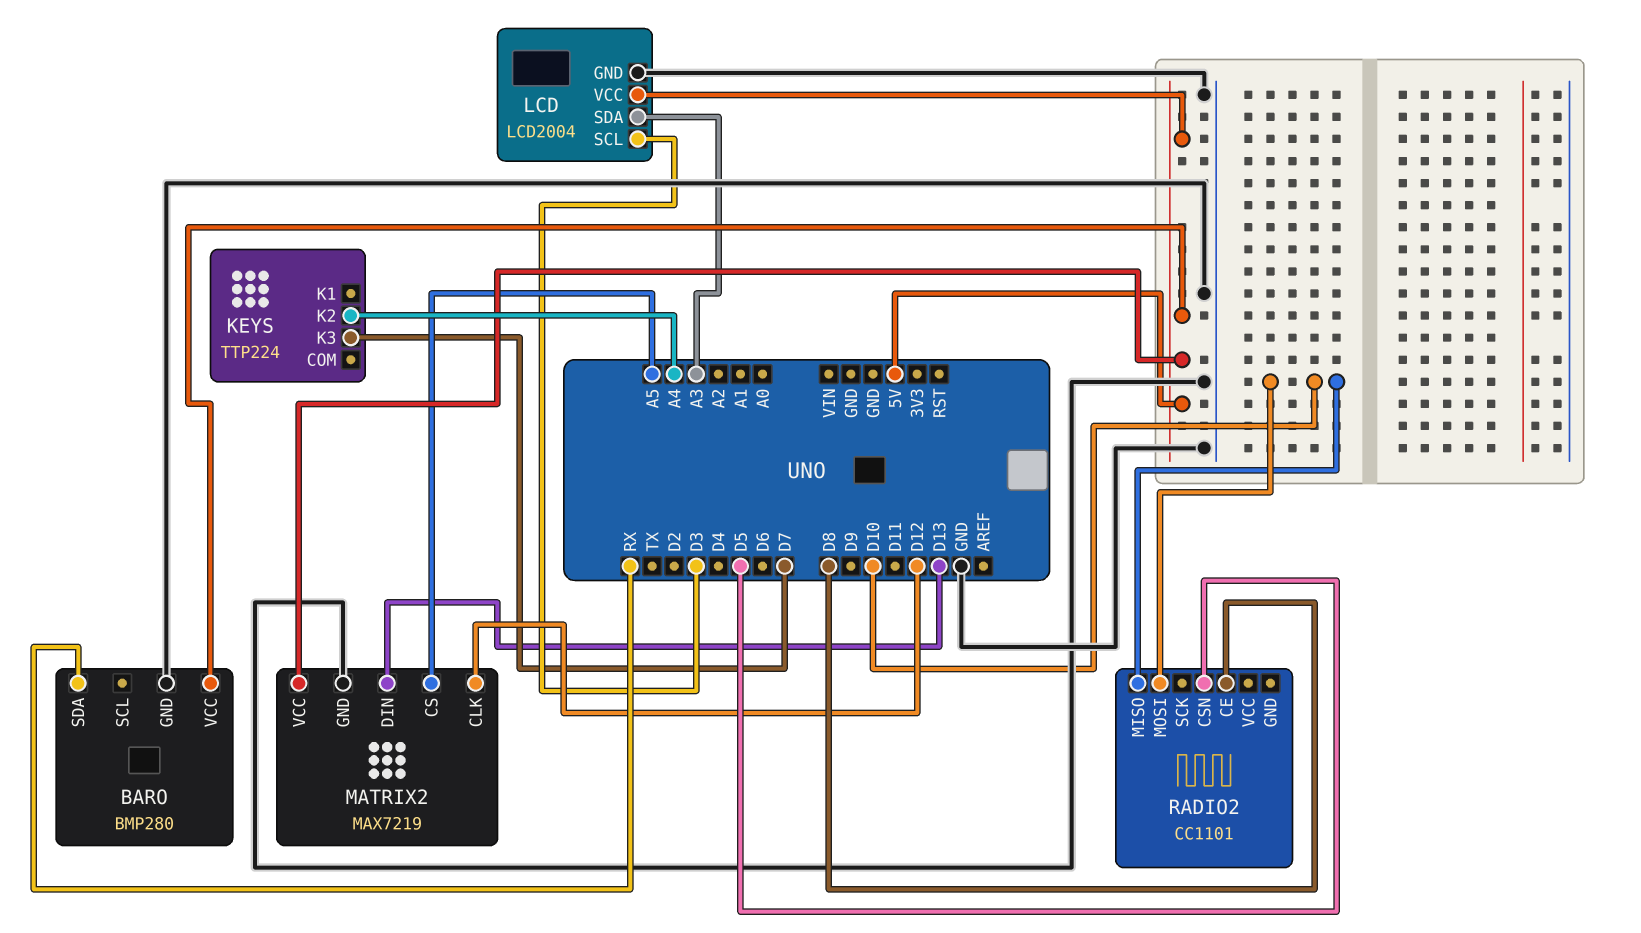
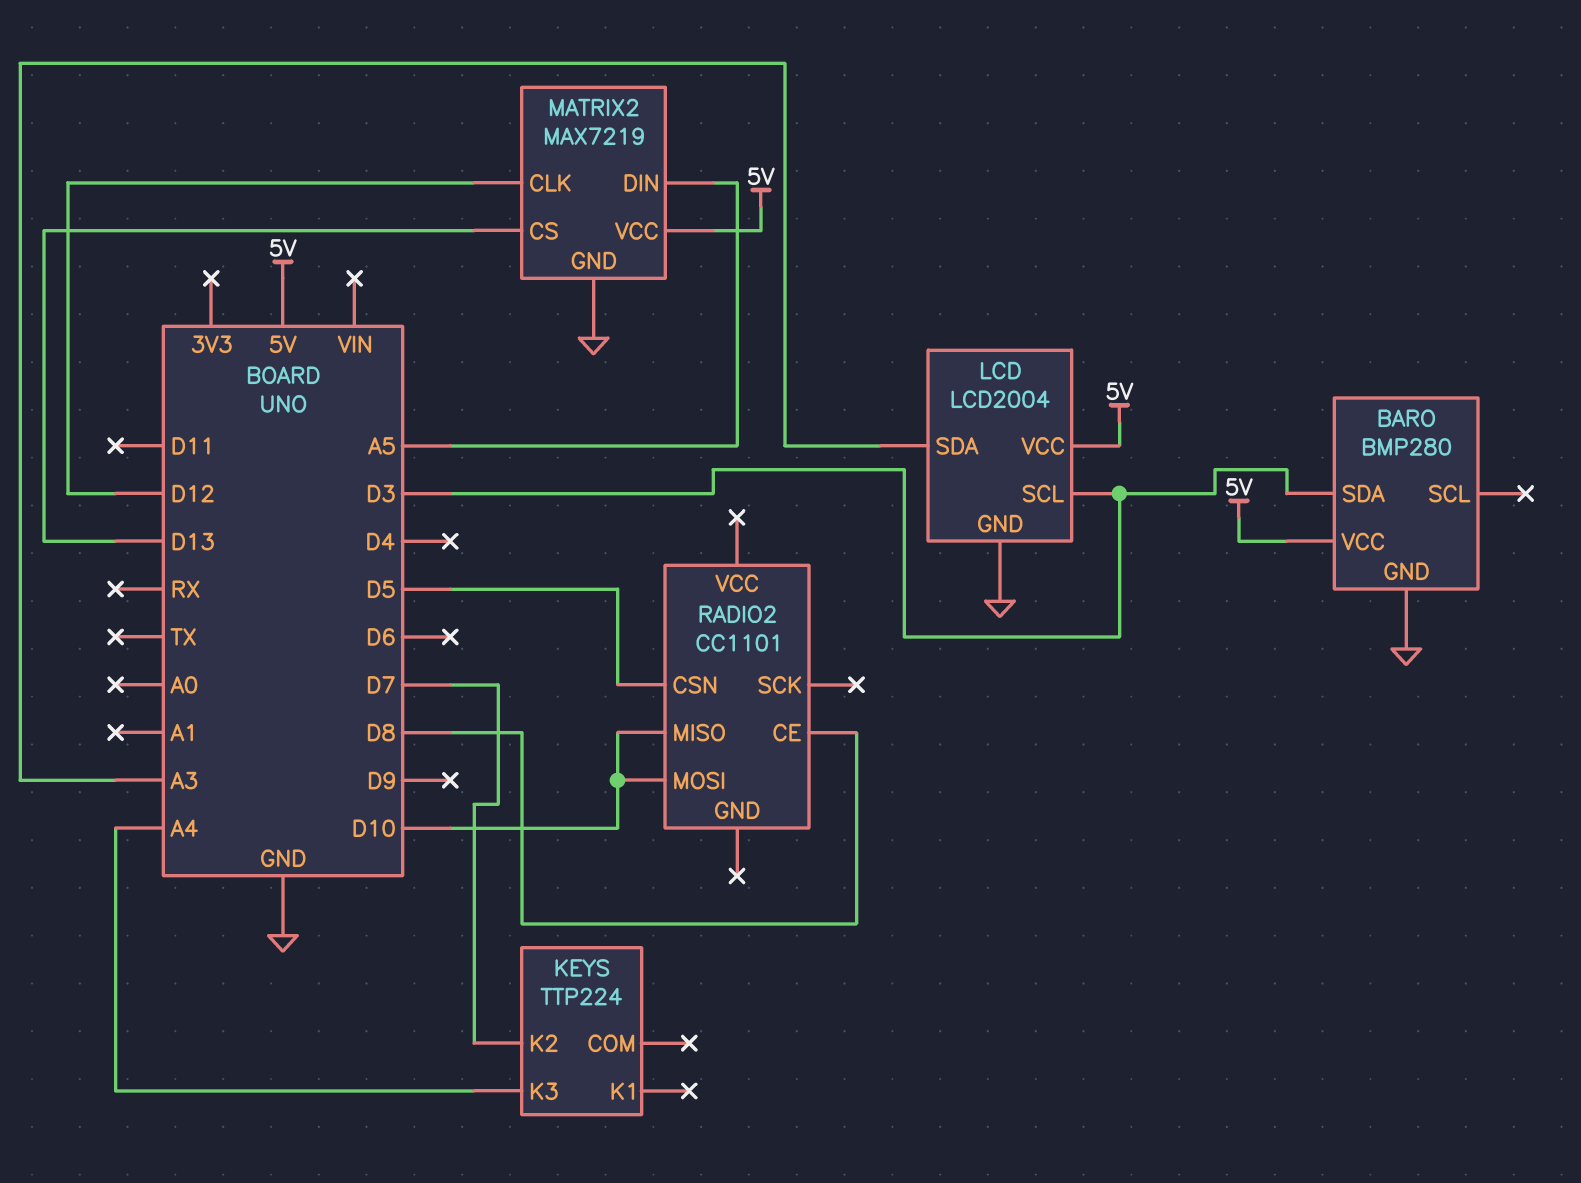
BARO pin SDA: RX -> D3
KEYS pin K2: A4 -> D7
KEYS pin K3: D7 -> A4
MATRIX2 pin CS: A5 -> D13
MATRIX2 pin DIN: D13 -> A5

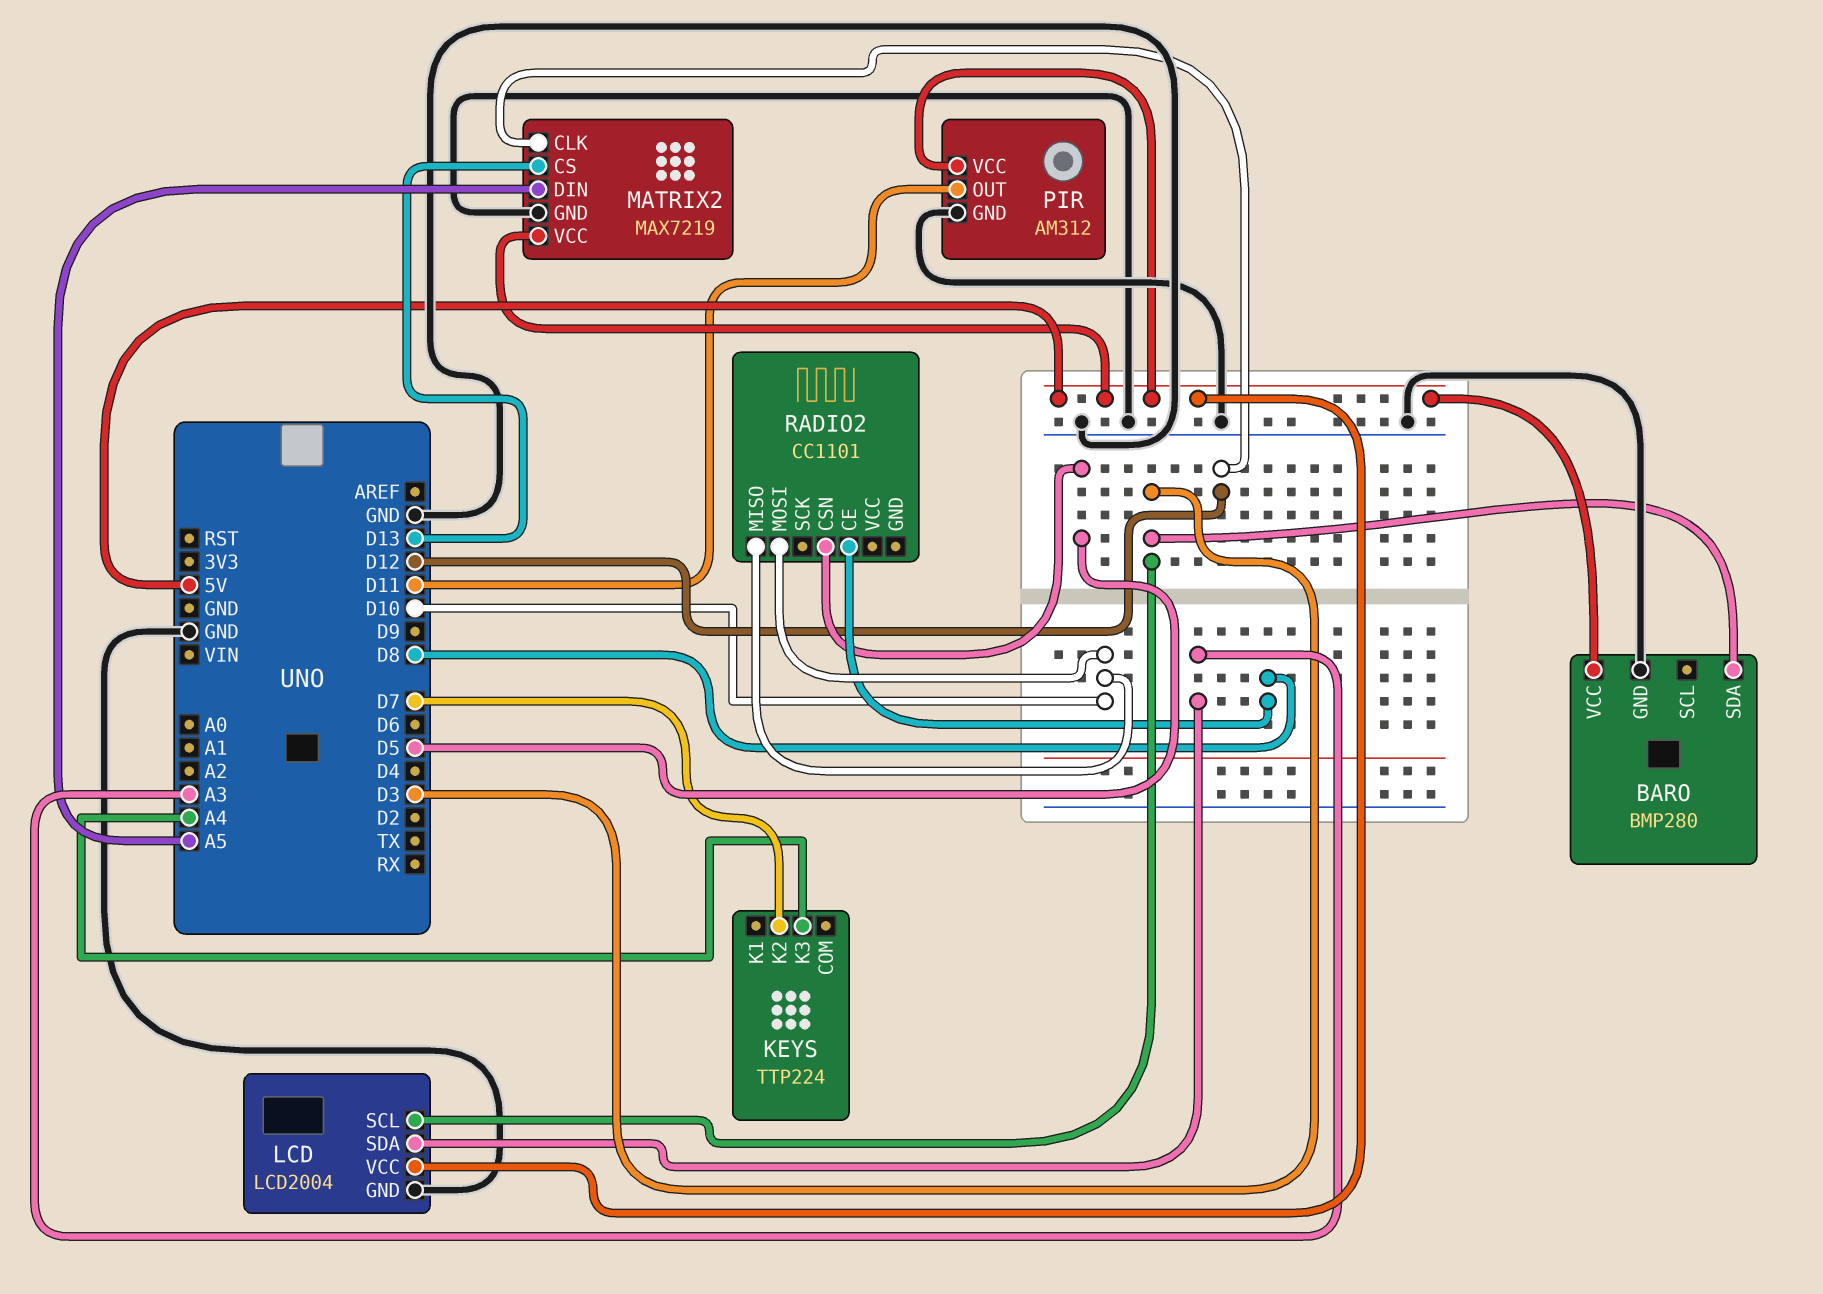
PIR: none -> AM312
PIR pin GND: none -> GND
PIR pin OUT: none -> D11
PIR pin VCC: none -> 5V

